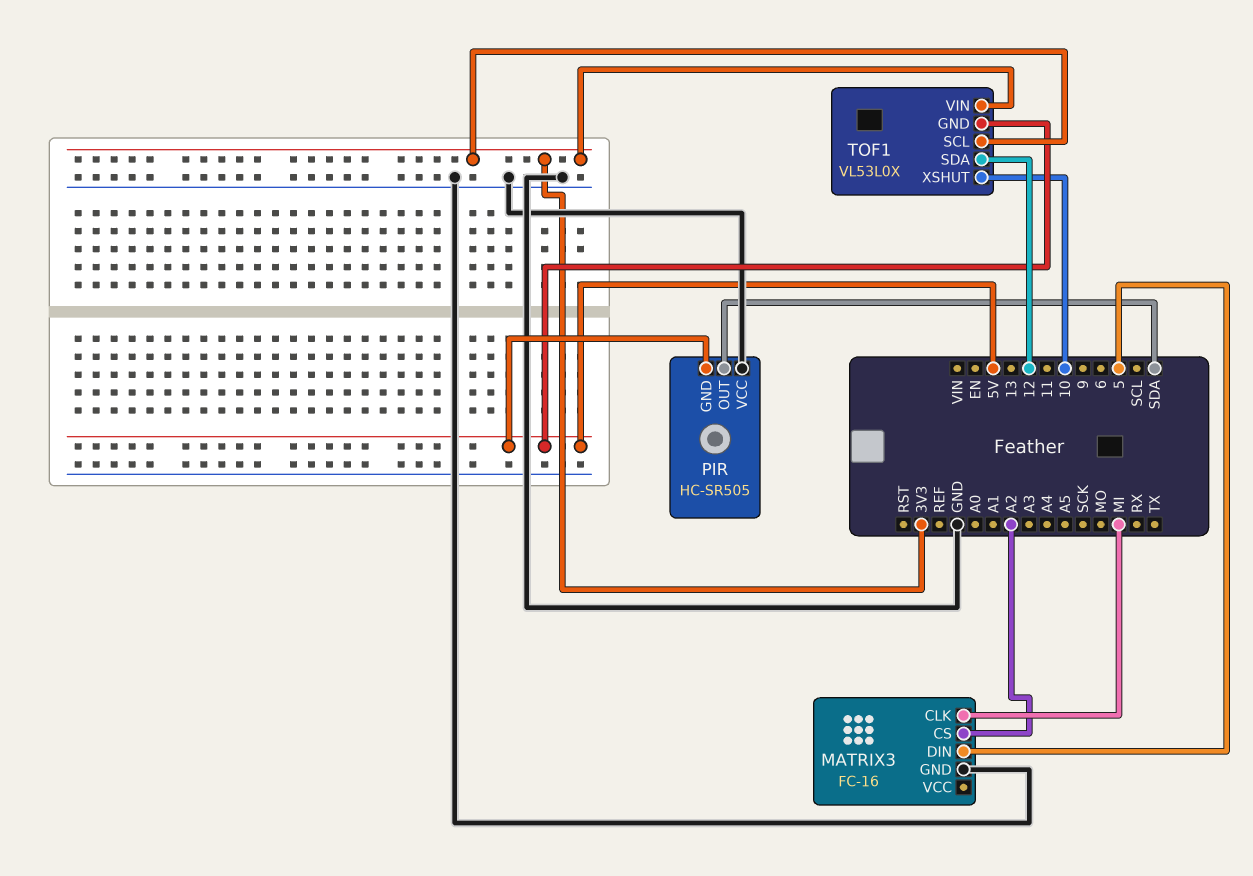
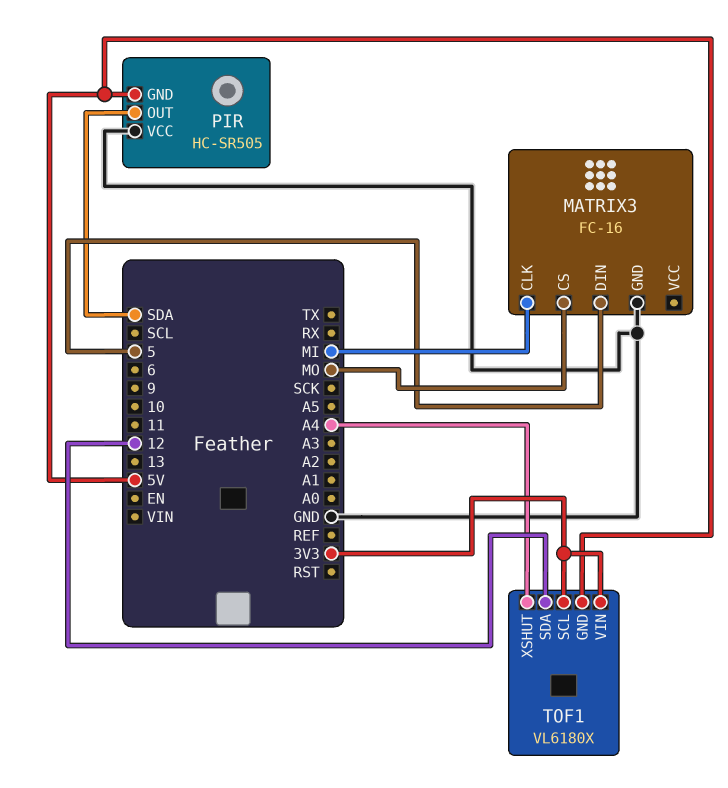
MATRIX3 pin CS: A2 -> MO
TOF1: VL53L0X -> VL6180X
TOF1 pin XSHUT: 10 -> A4

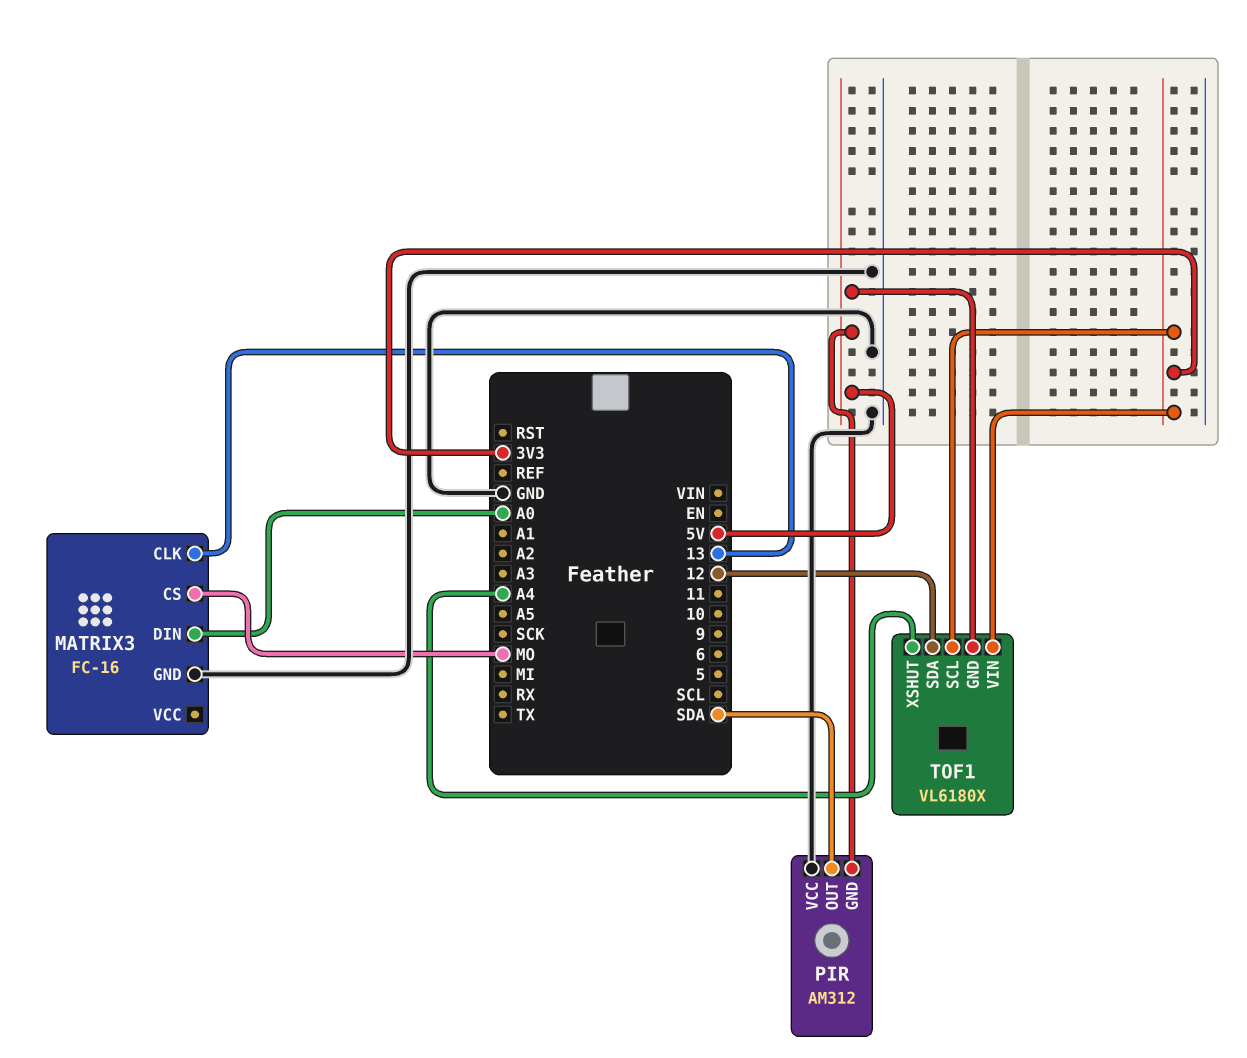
MATRIX3 pin CLK: MI -> 13
MATRIX3 pin DIN: 5 -> A0
PIR: HC-SR505 -> AM312

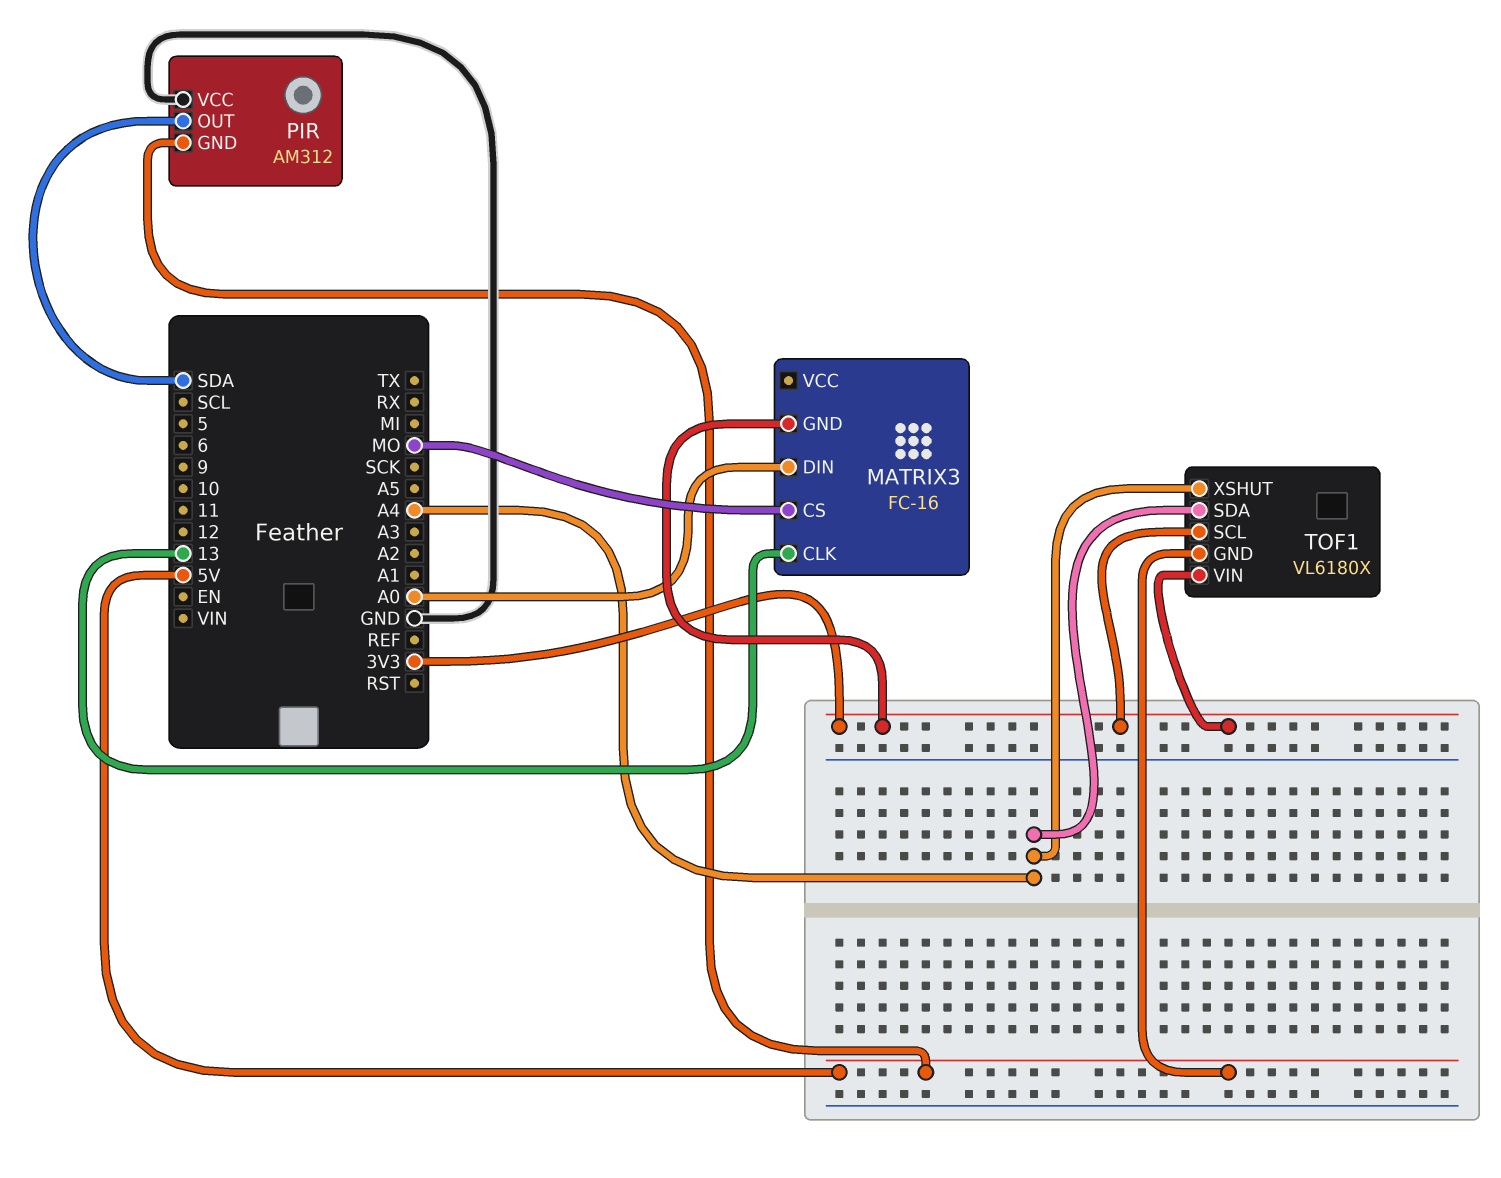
MATRIX3 pin GND: GND -> 3V3
TOF1 pin SDA: 12 -> A4

